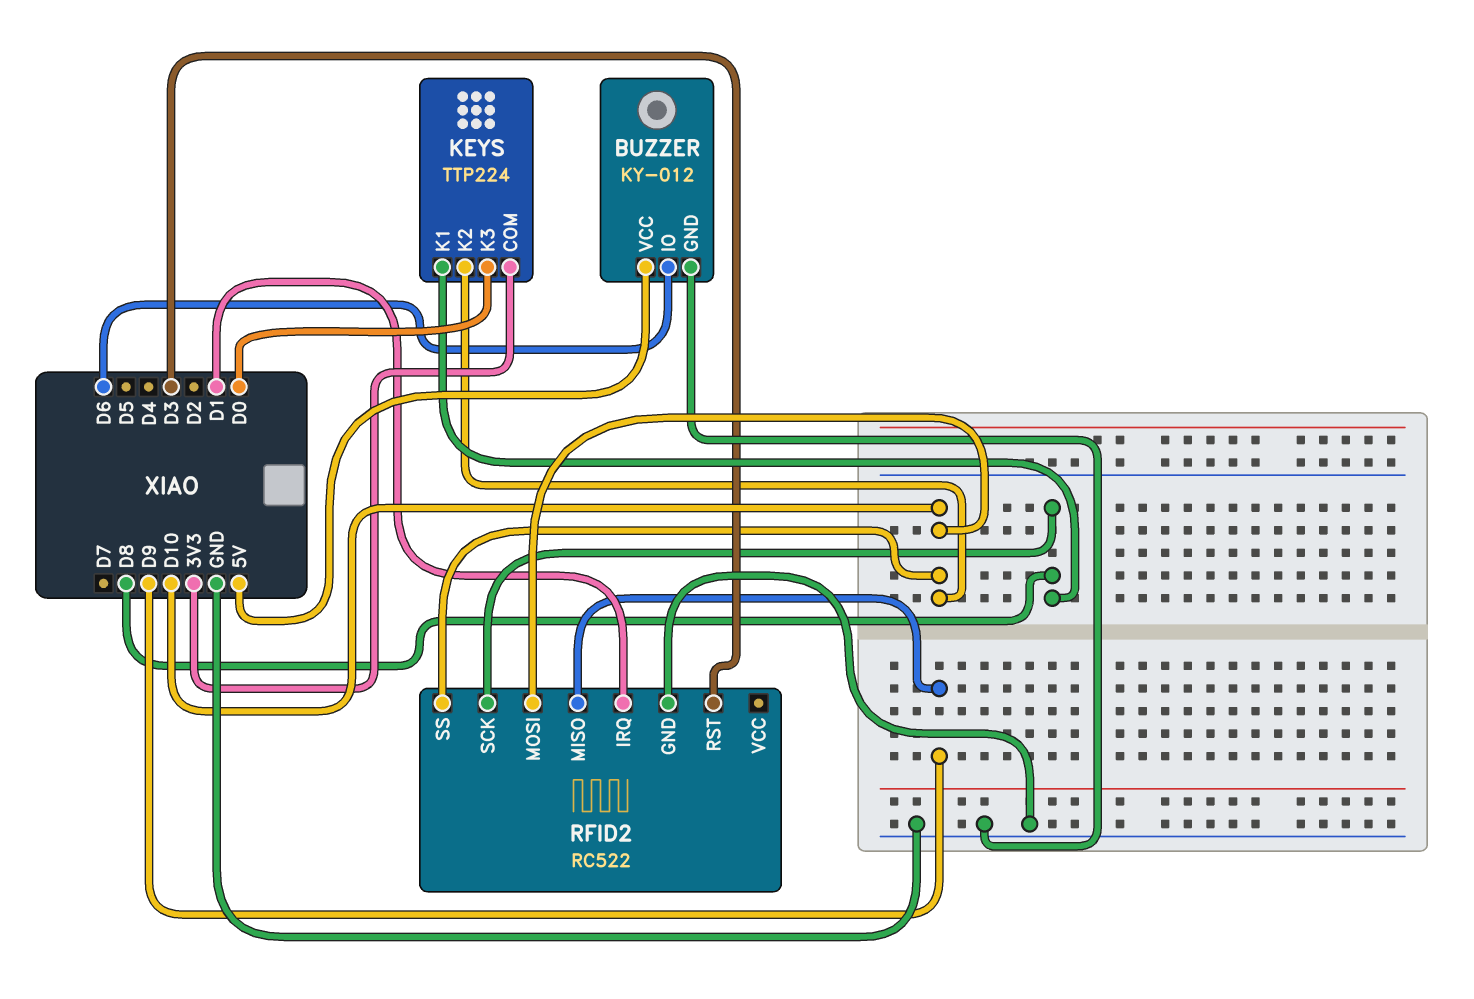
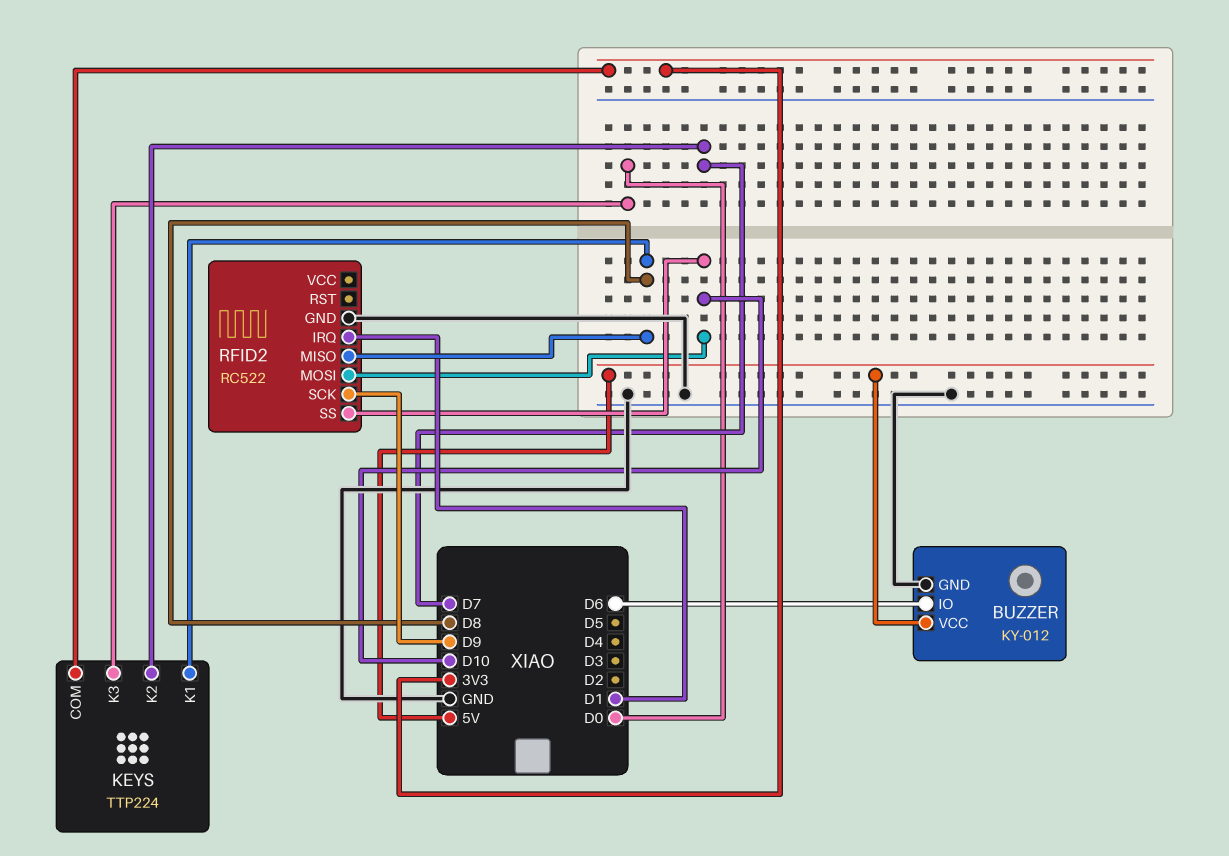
KEYS pin K2: D10 -> D7
RFID2 pin MISO: D9 -> D8
RFID2 pin RST: D3 -> none
RFID2 pin SCK: D8 -> D9

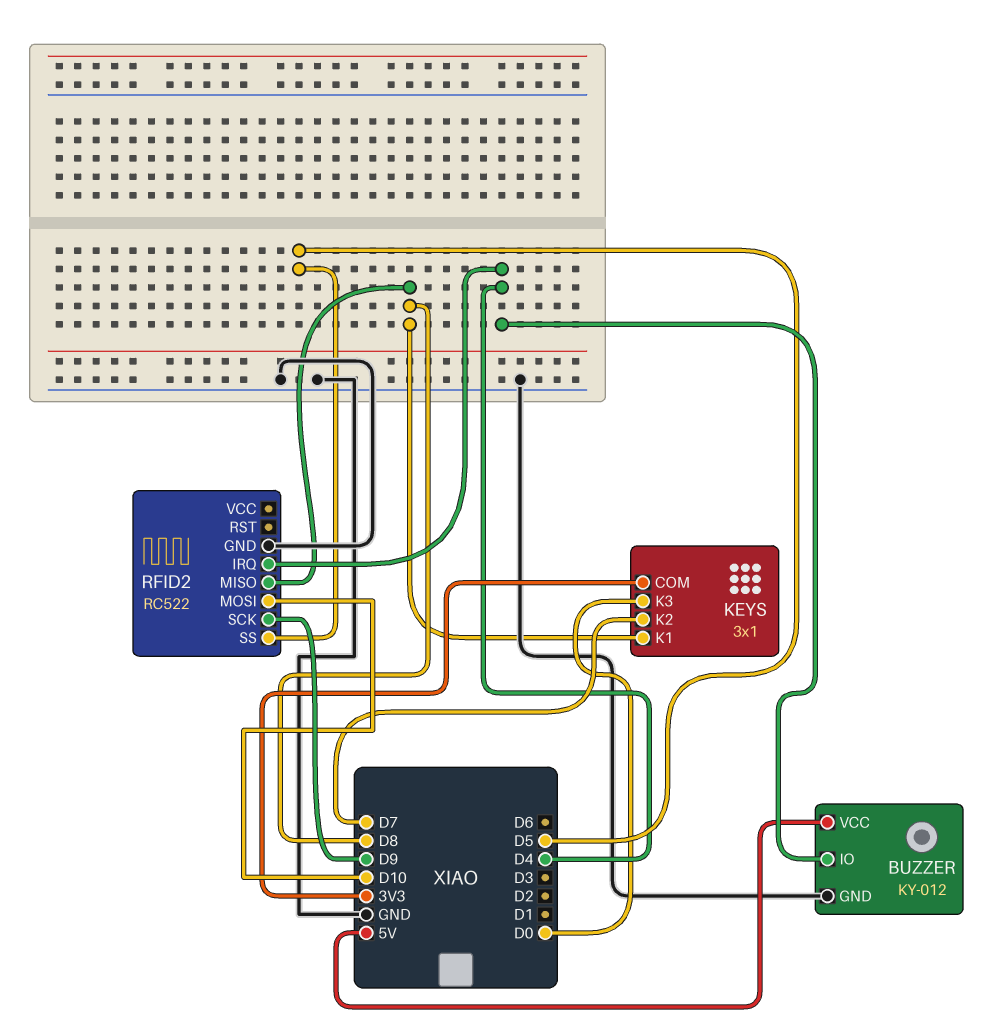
BUZZER pin IO: D6 -> D4
KEYS: TTP224 -> 3x1
RFID2 pin IRQ: D1 -> D4
RFID2 pin SS: D10 -> D5

